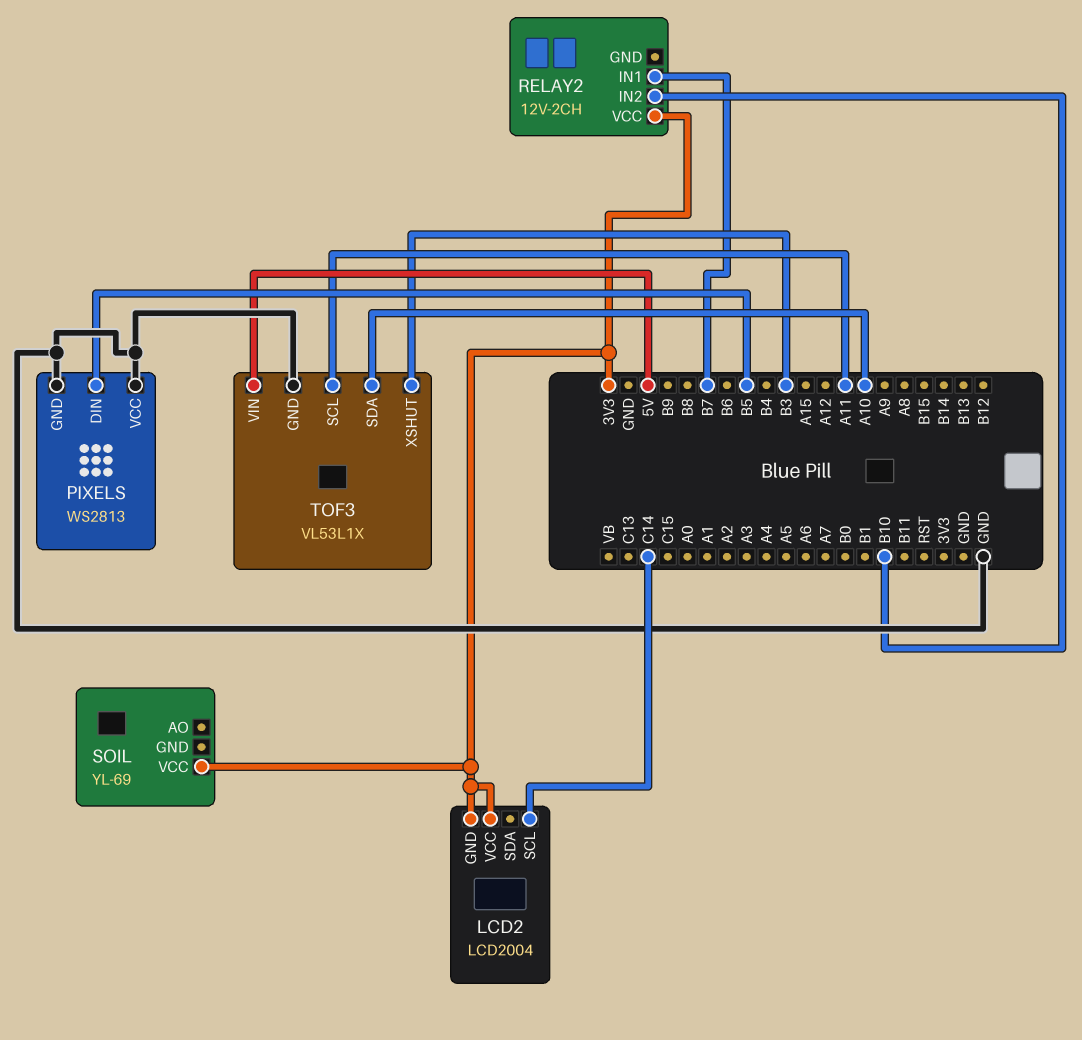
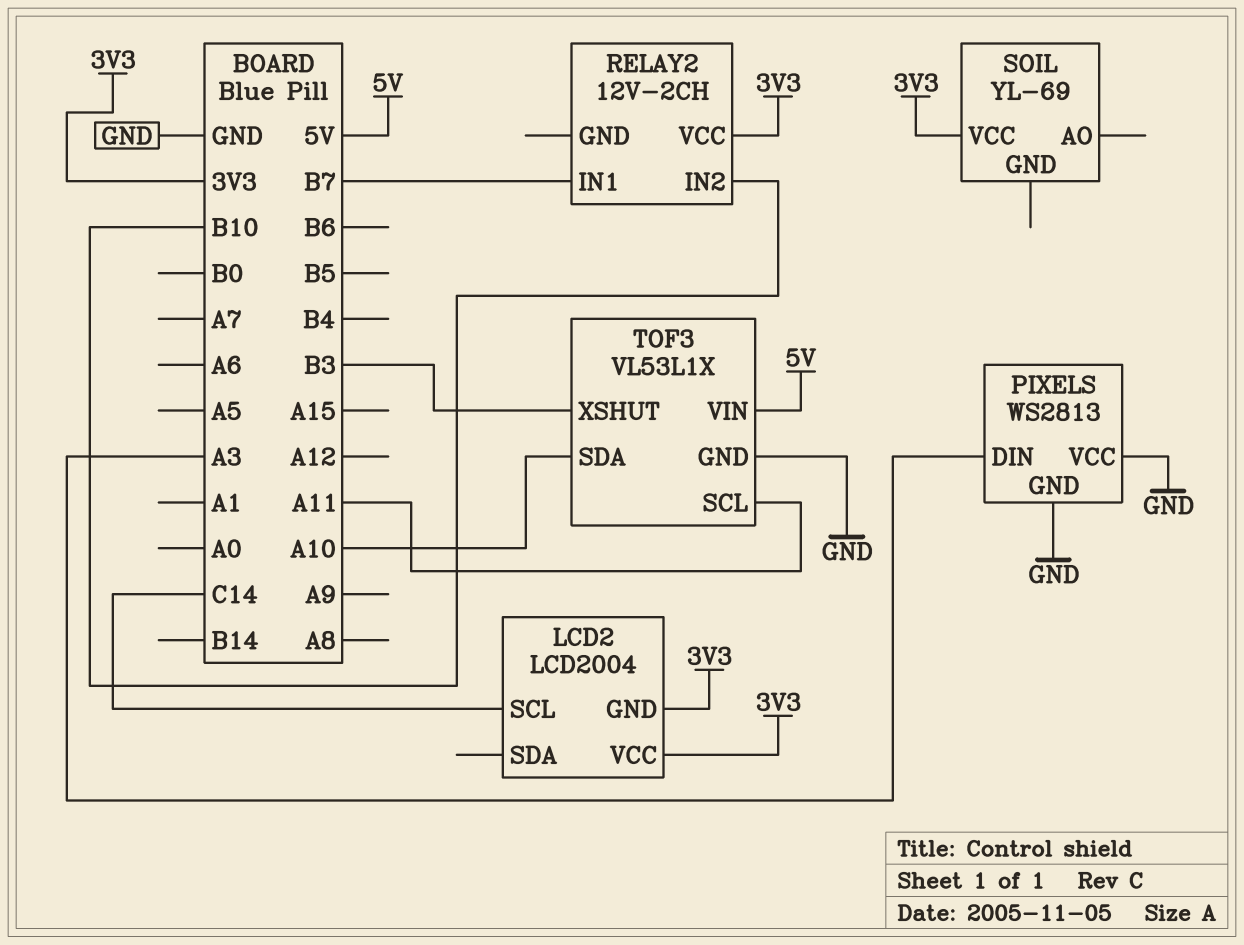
PIXELS pin DIN: B5 -> A3

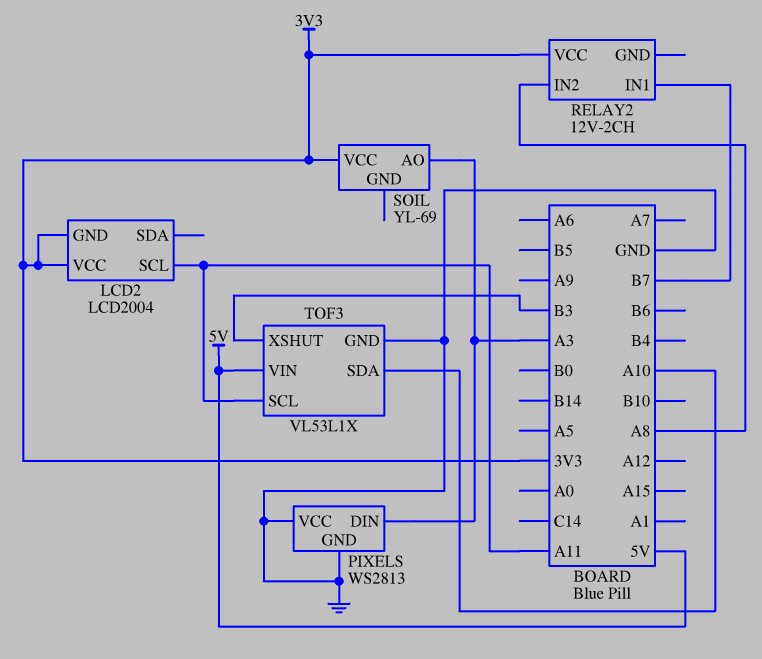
LCD2 pin SCL: C14 -> A11
RELAY2 pin IN2: B10 -> A8
SOIL pin AO: none -> A3

